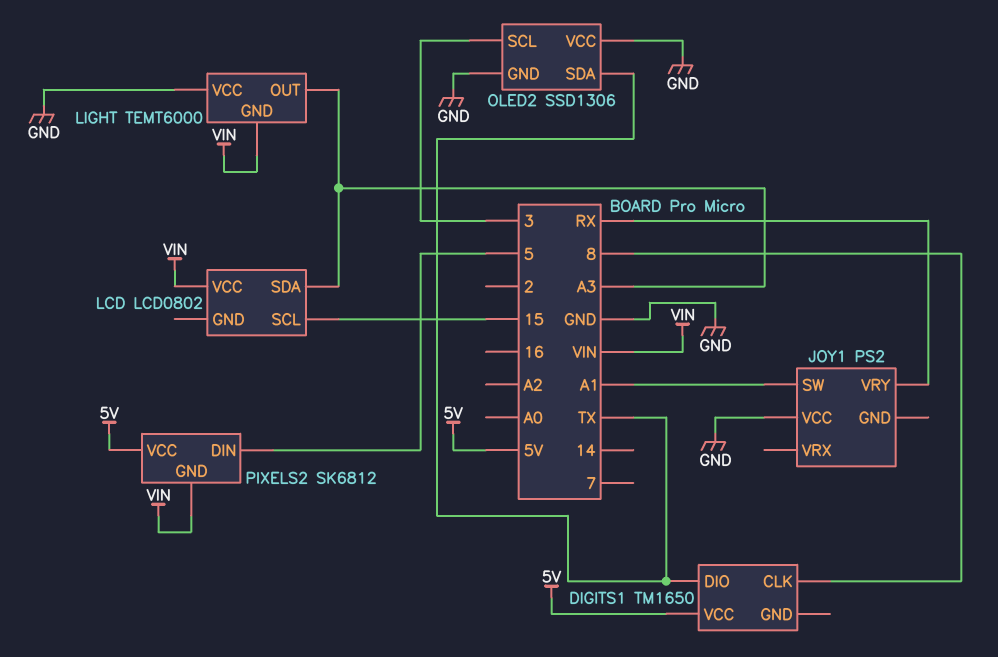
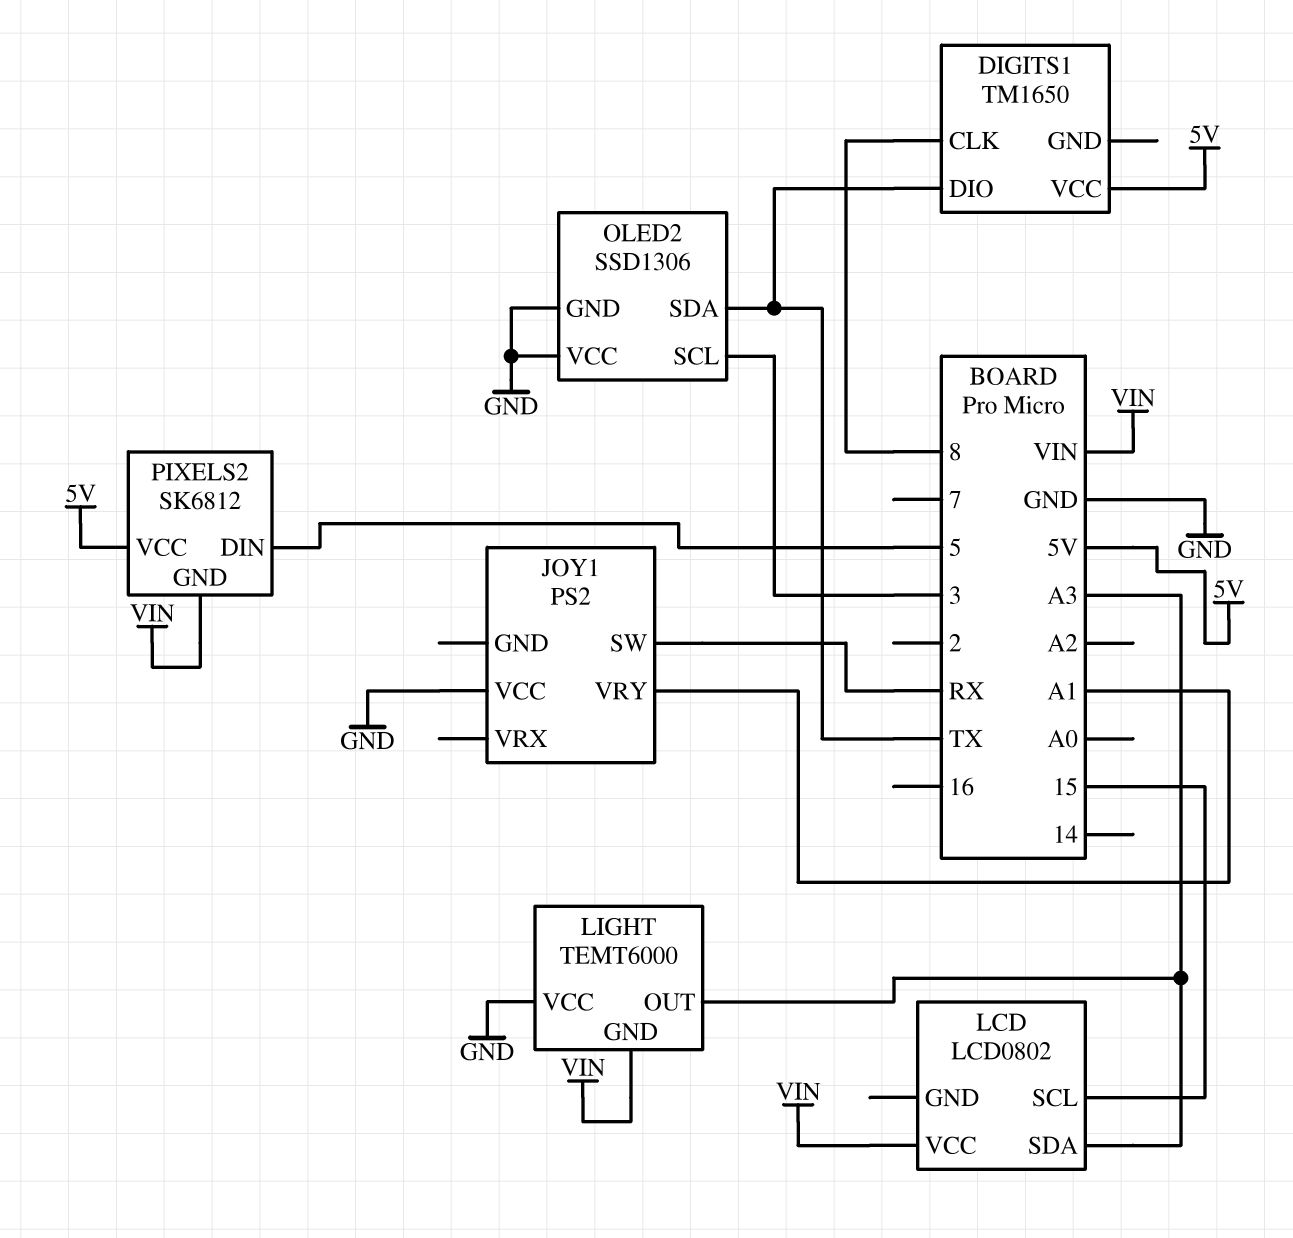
JOY1 pin SW: A1 -> RX
JOY1 pin VRY: RX -> A1

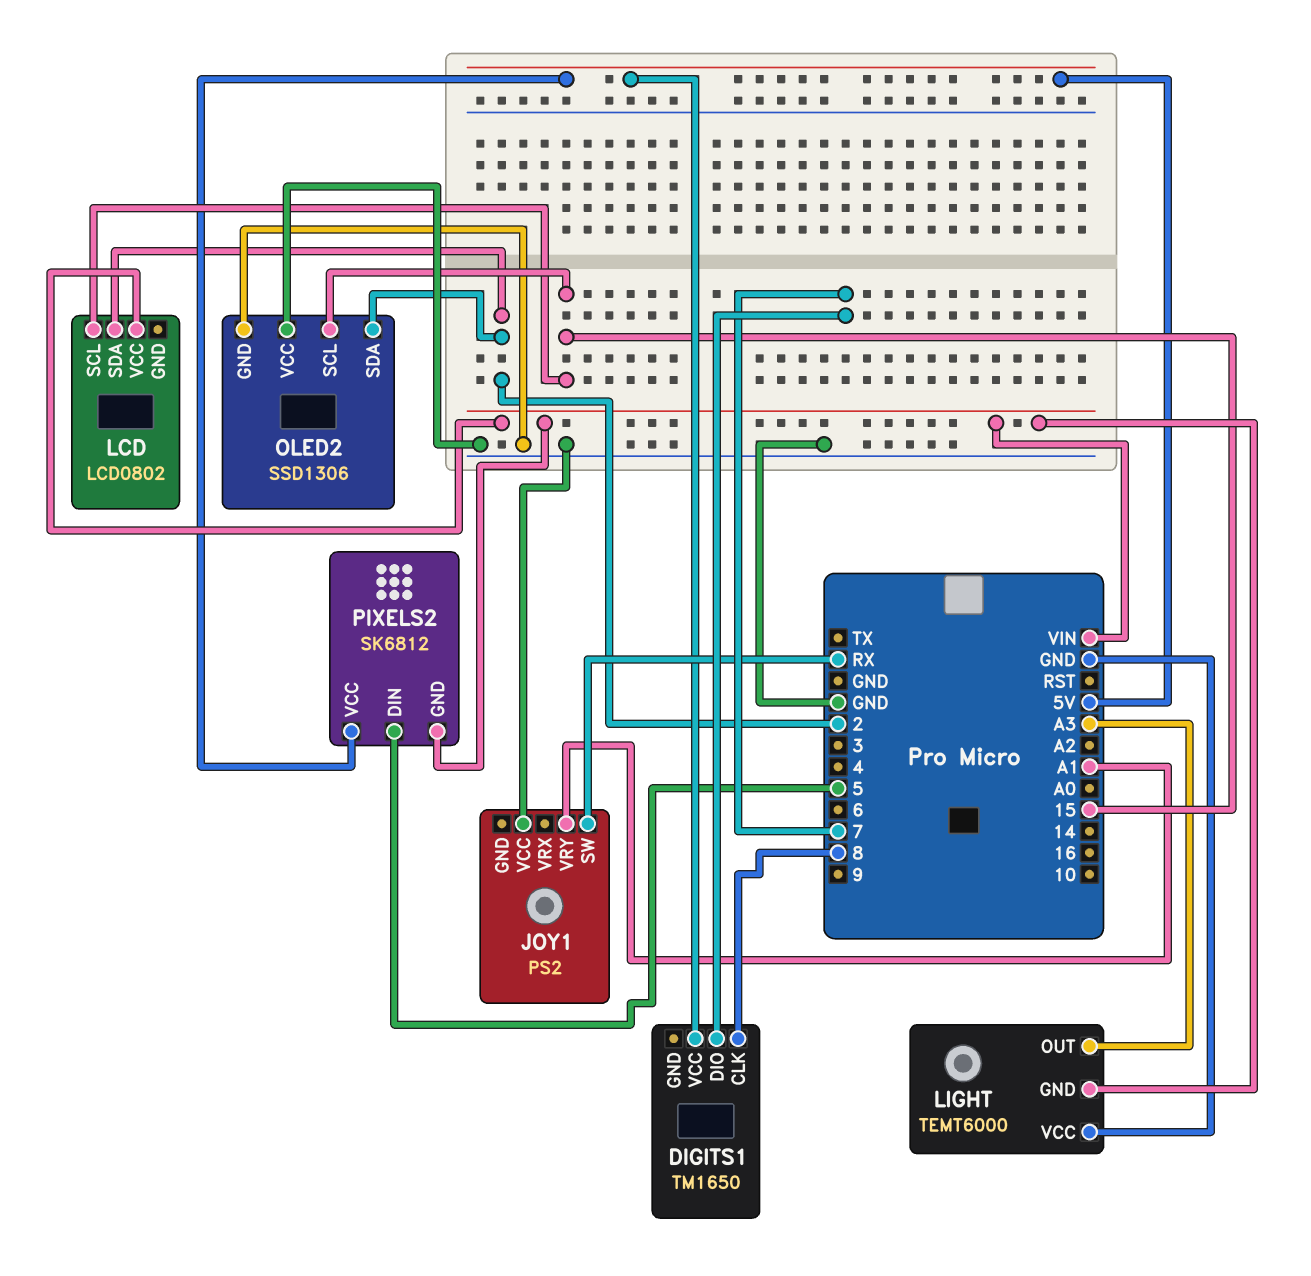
DIGITS1 pin DIO: TX -> 7
LCD pin SDA: A3 -> 2
OLED2 pin SCL: 3 -> 15
OLED2 pin SDA: TX -> 2

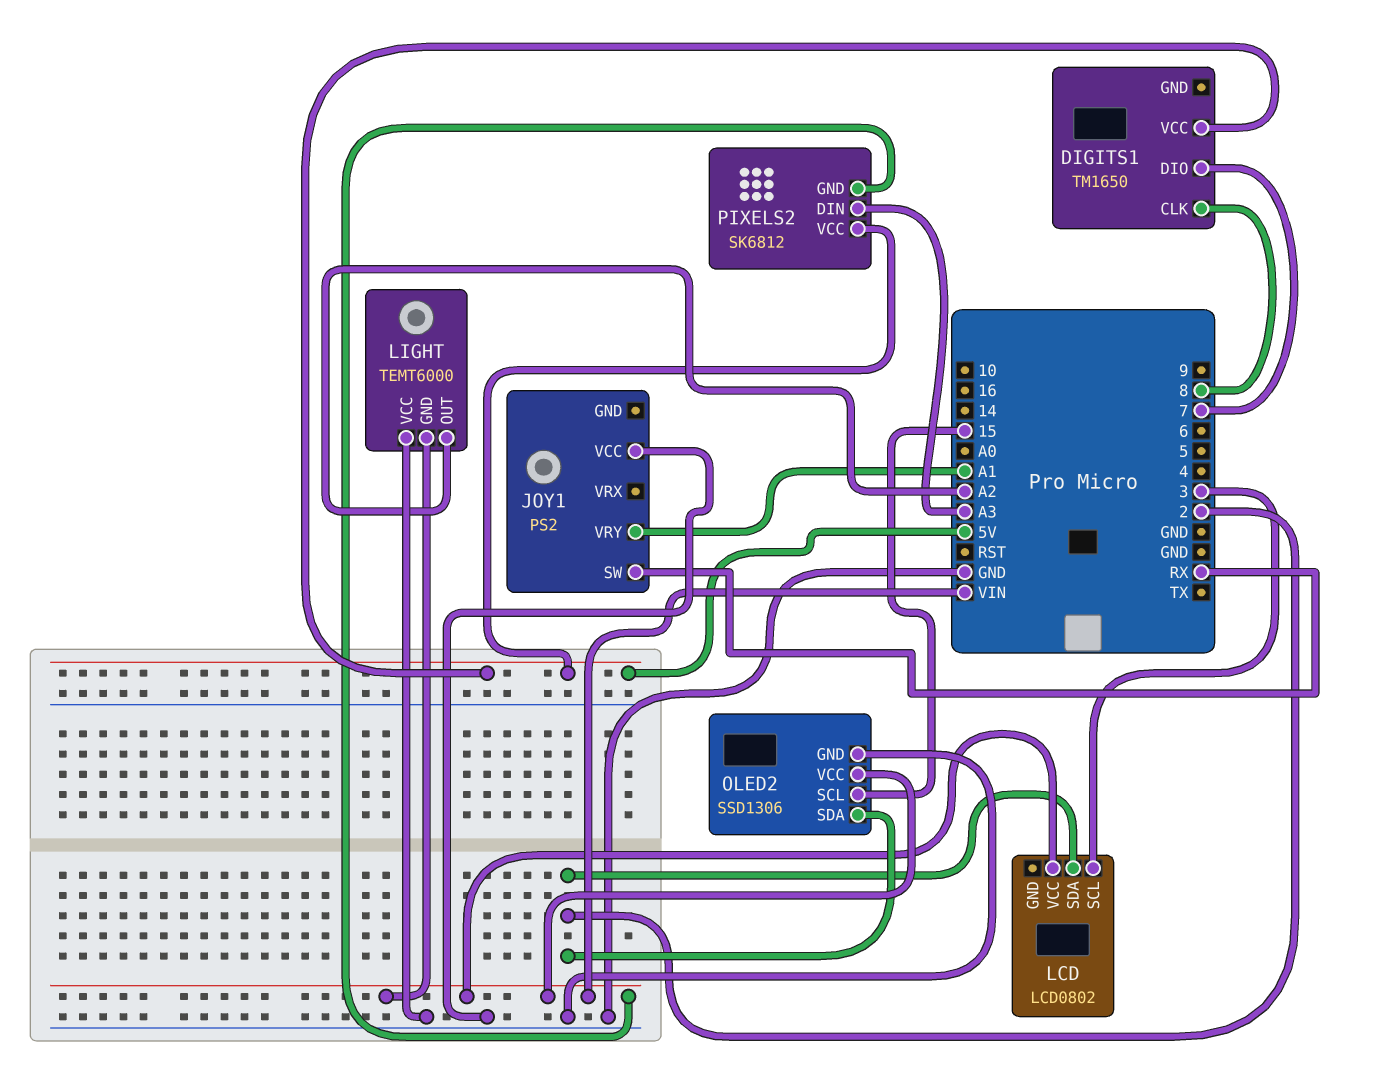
LCD pin SCL: 15 -> 3
LIGHT pin OUT: A3 -> A2
OLED2 pin VCC: GND -> VIN
PIXELS2 pin DIN: 5 -> A3

